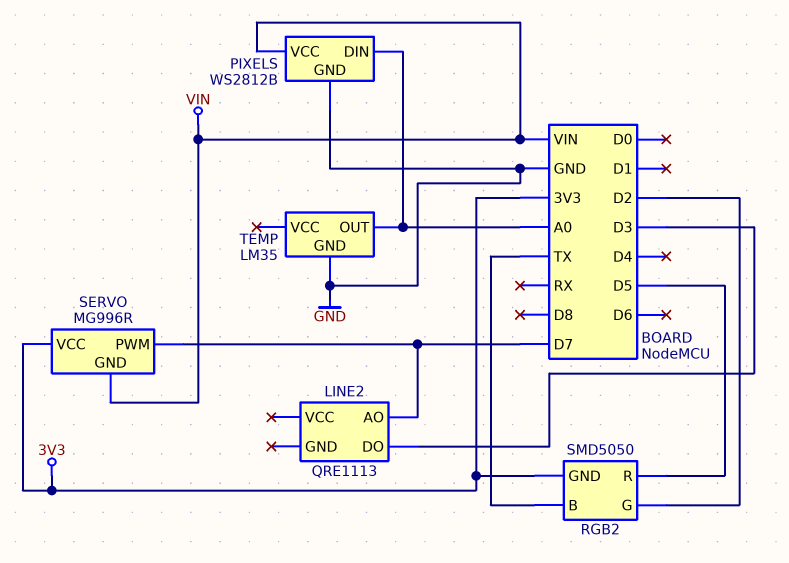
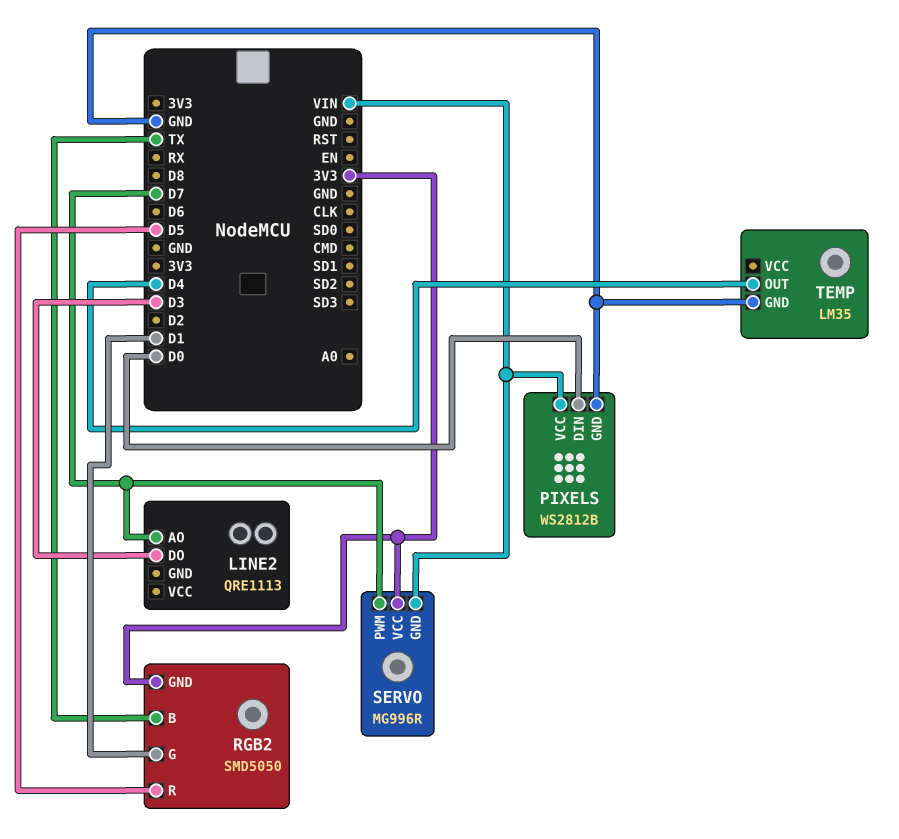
PIXELS pin DIN: A0 -> D0
RGB2 pin G: D2 -> D1
TEMP pin OUT: A0 -> D4

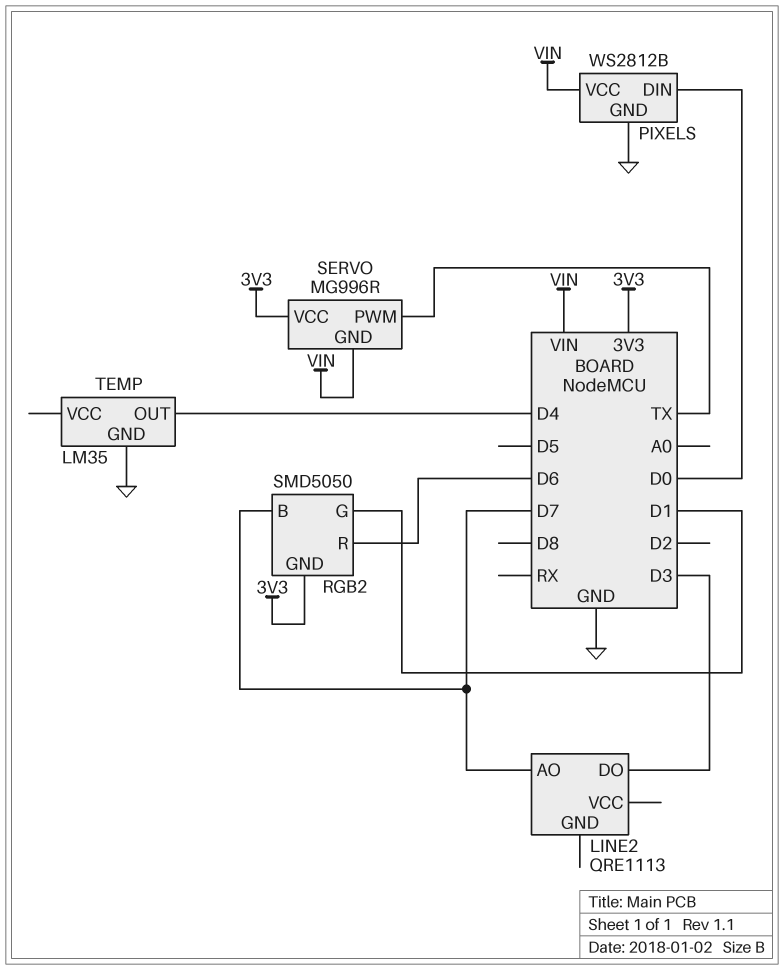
RGB2 pin B: TX -> D7
RGB2 pin R: D5 -> D6
SERVO pin PWM: D7 -> TX

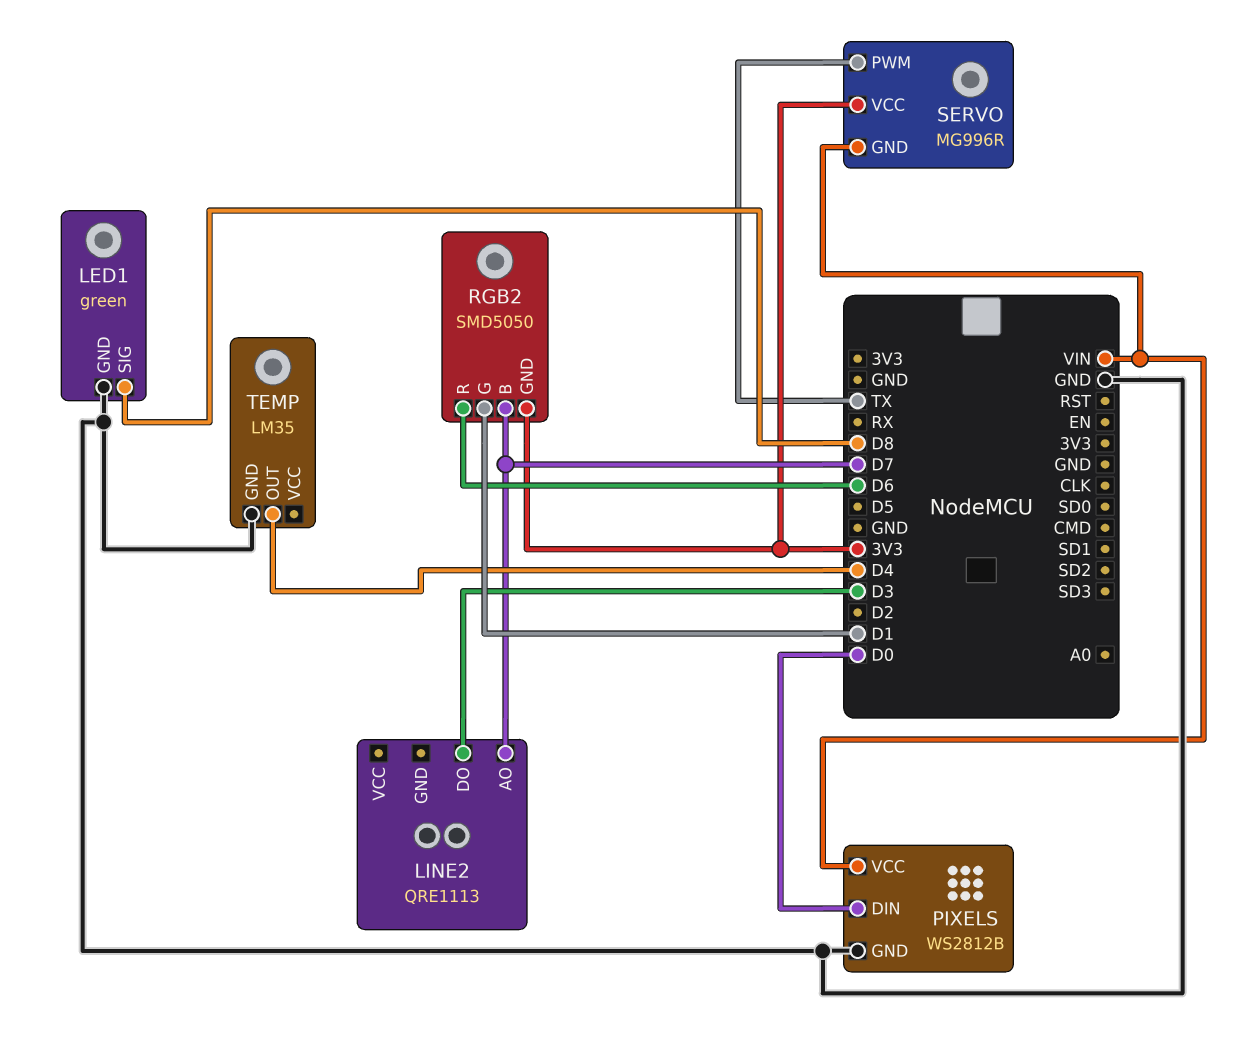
LED1: none -> green
LED1 pin GND: none -> GND
LED1 pin SIG: none -> D8

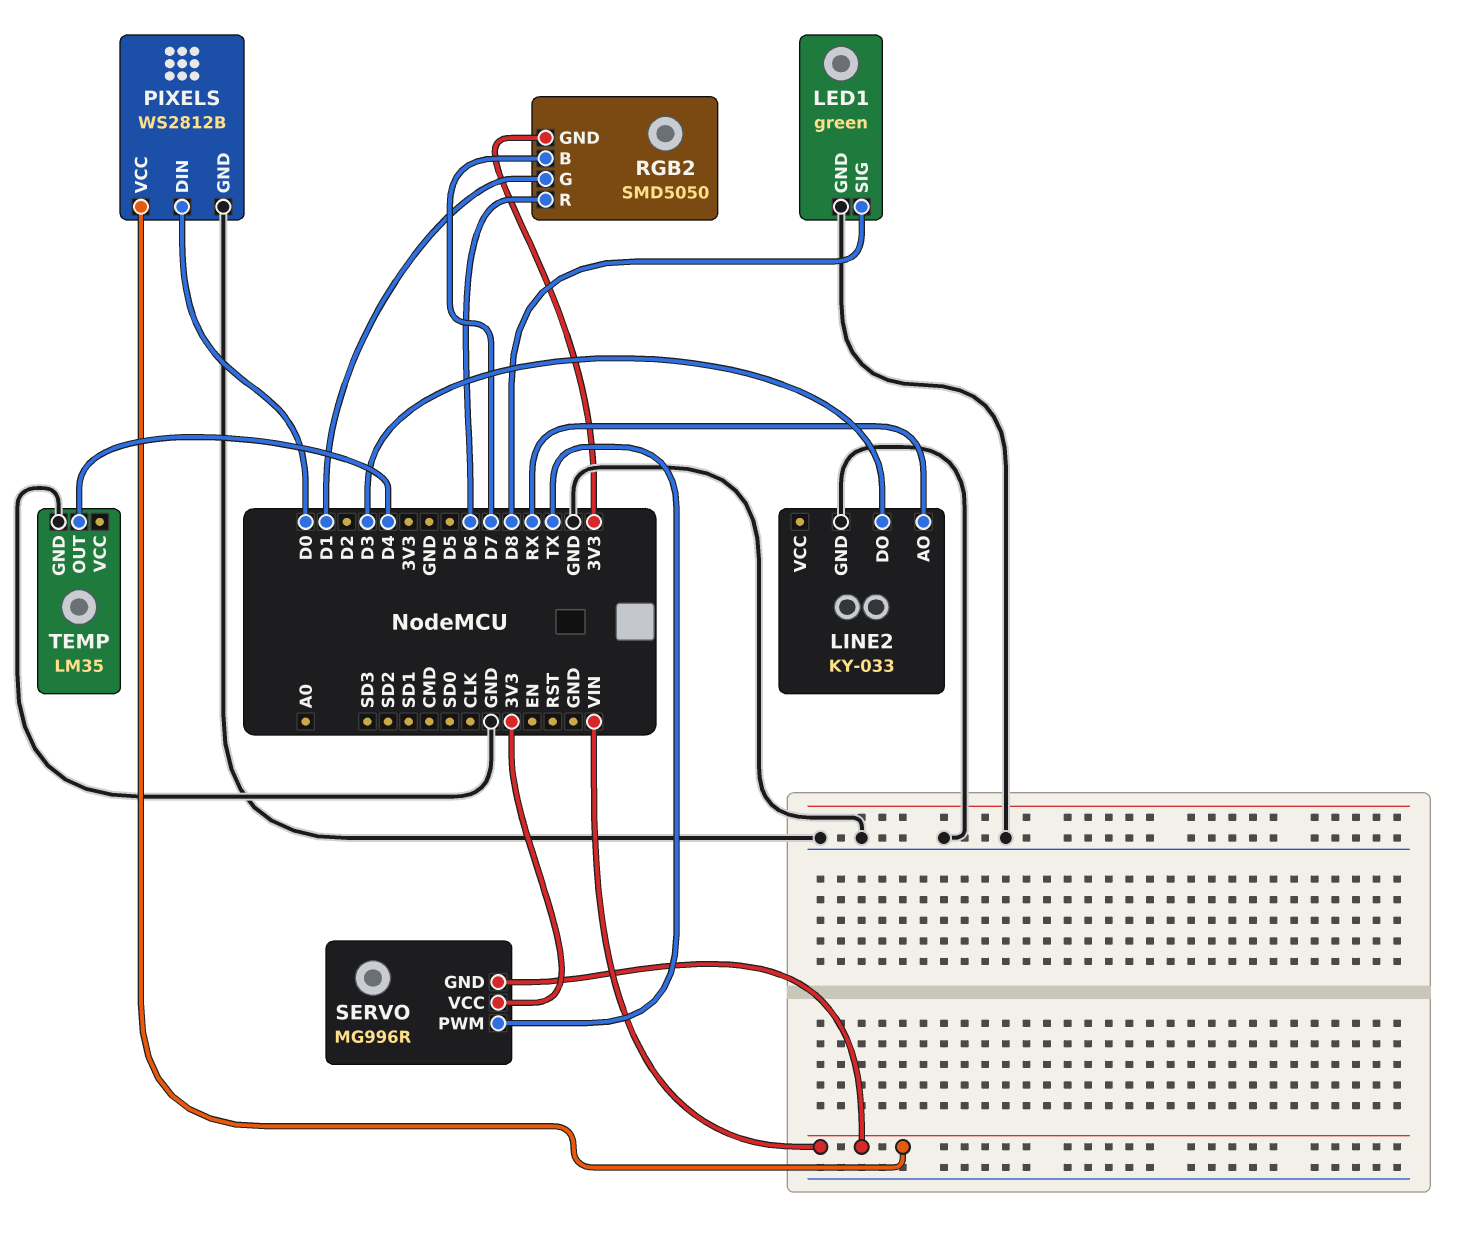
LINE2: QRE1113 -> KY-033
LINE2 pin AO: D7 -> RX
LINE2 pin GND: none -> GND

